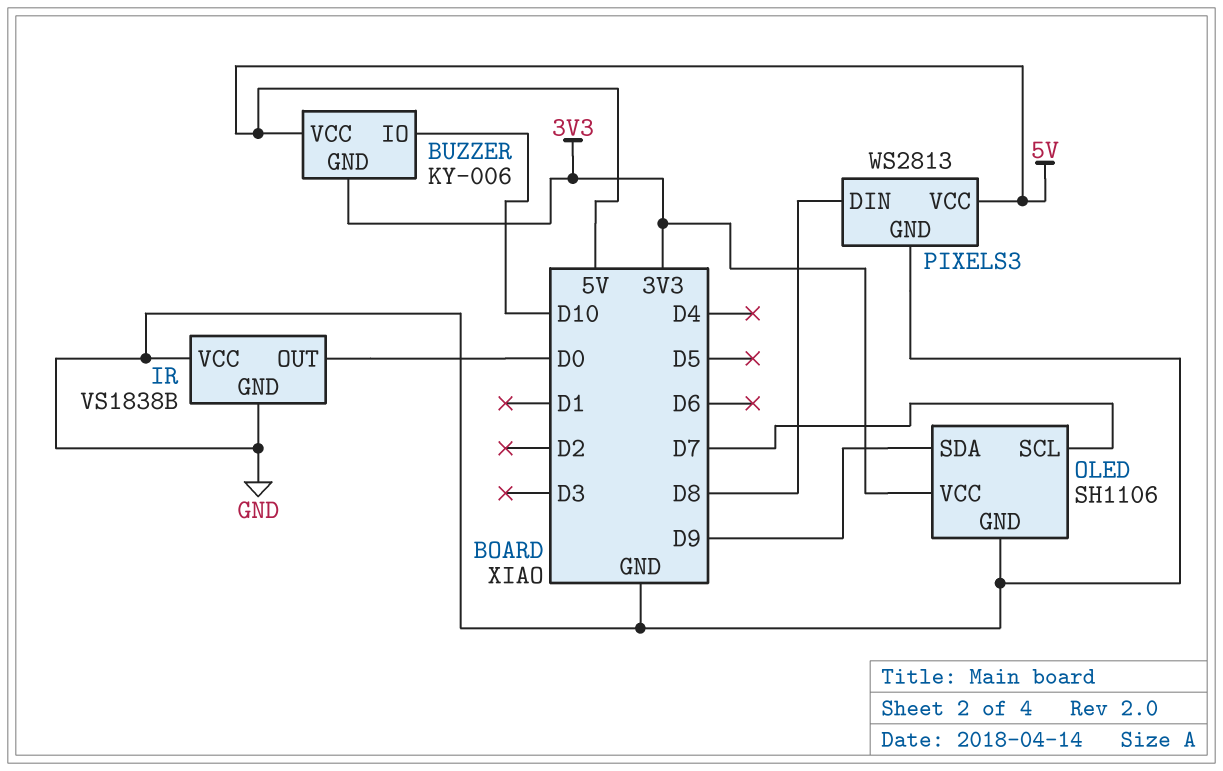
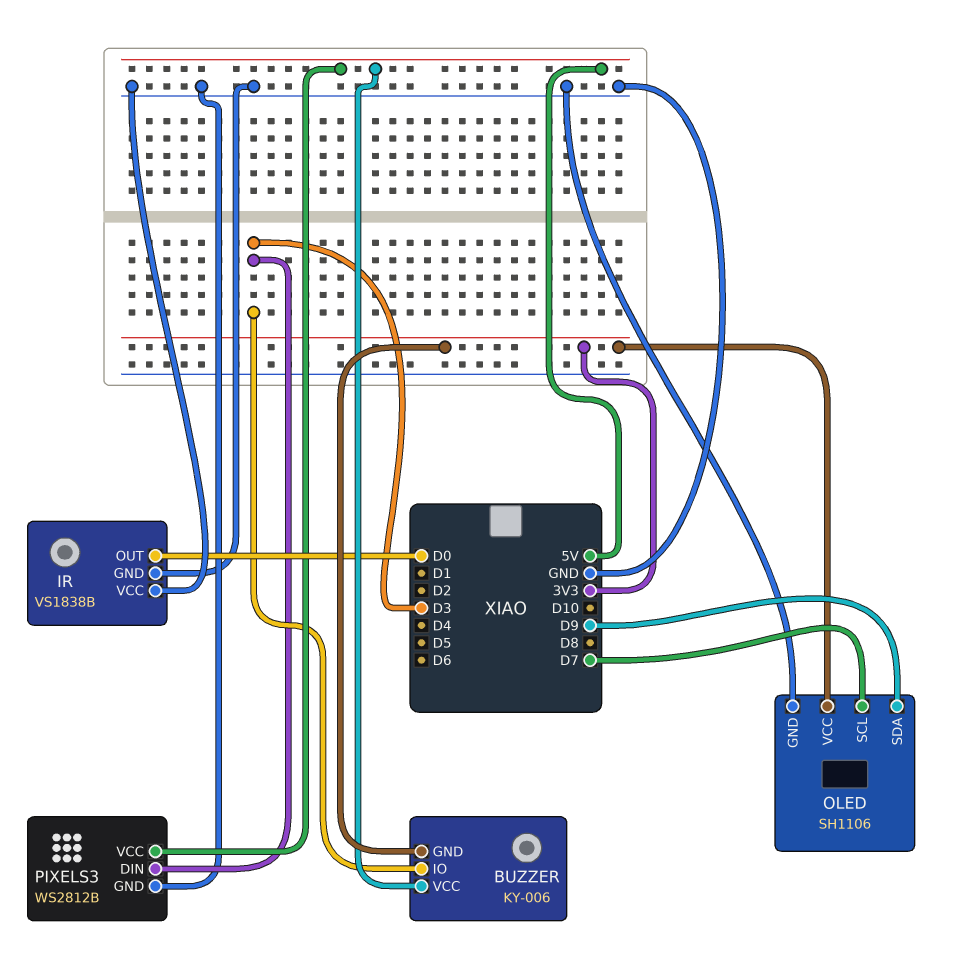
BUZZER pin IO: D10 -> D3
PIXELS3: WS2813 -> WS2812B
PIXELS3 pin DIN: D8 -> D3

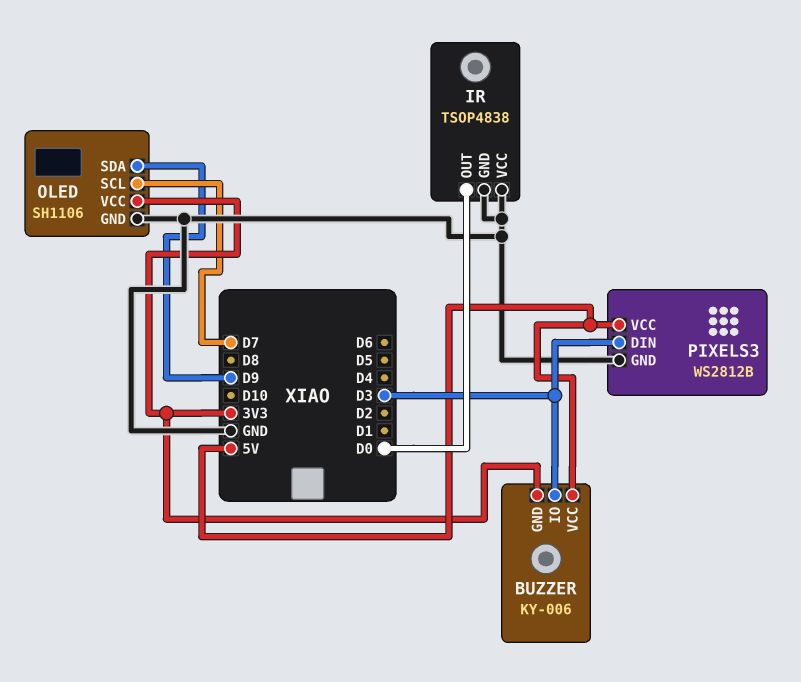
IR: VS1838B -> TSOP4838

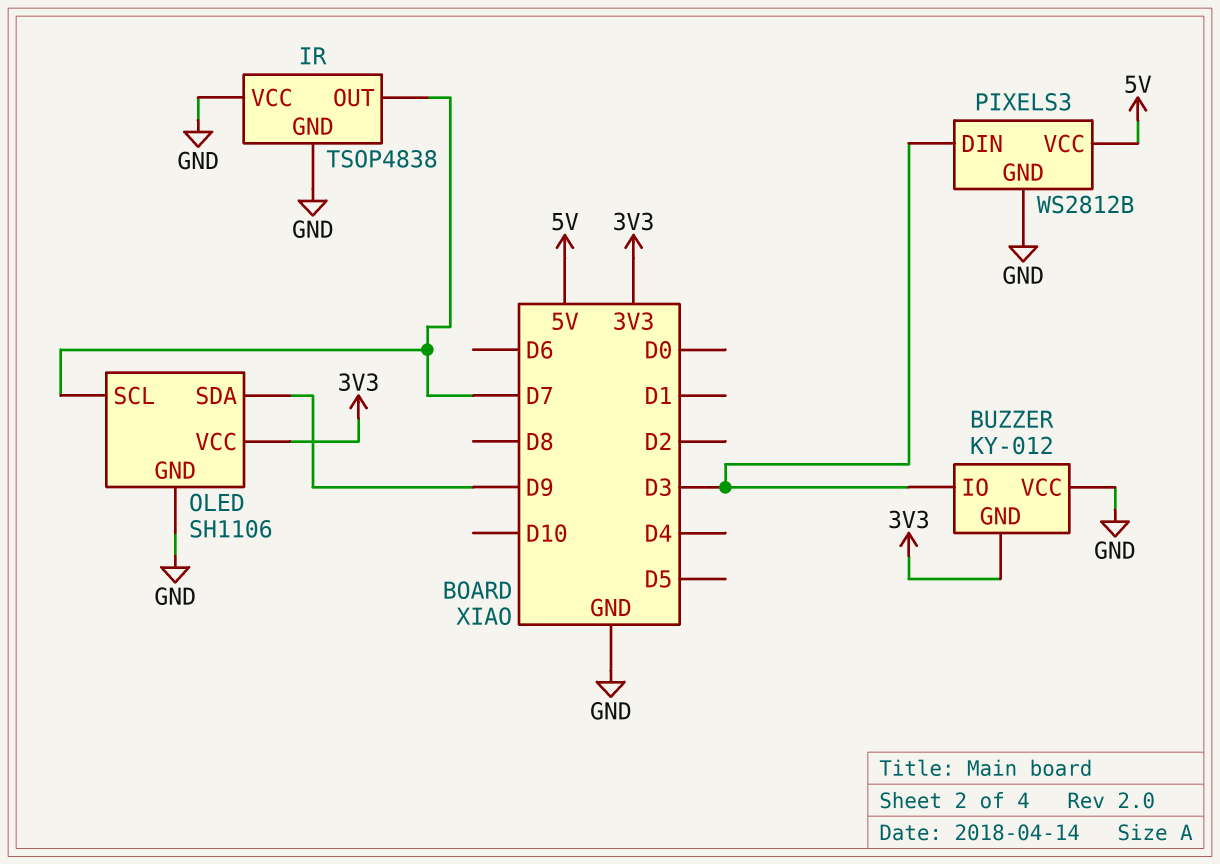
BUZZER: KY-006 -> KY-012
BUZZER pin VCC: 5V -> GND
IR pin OUT: D0 -> D7

